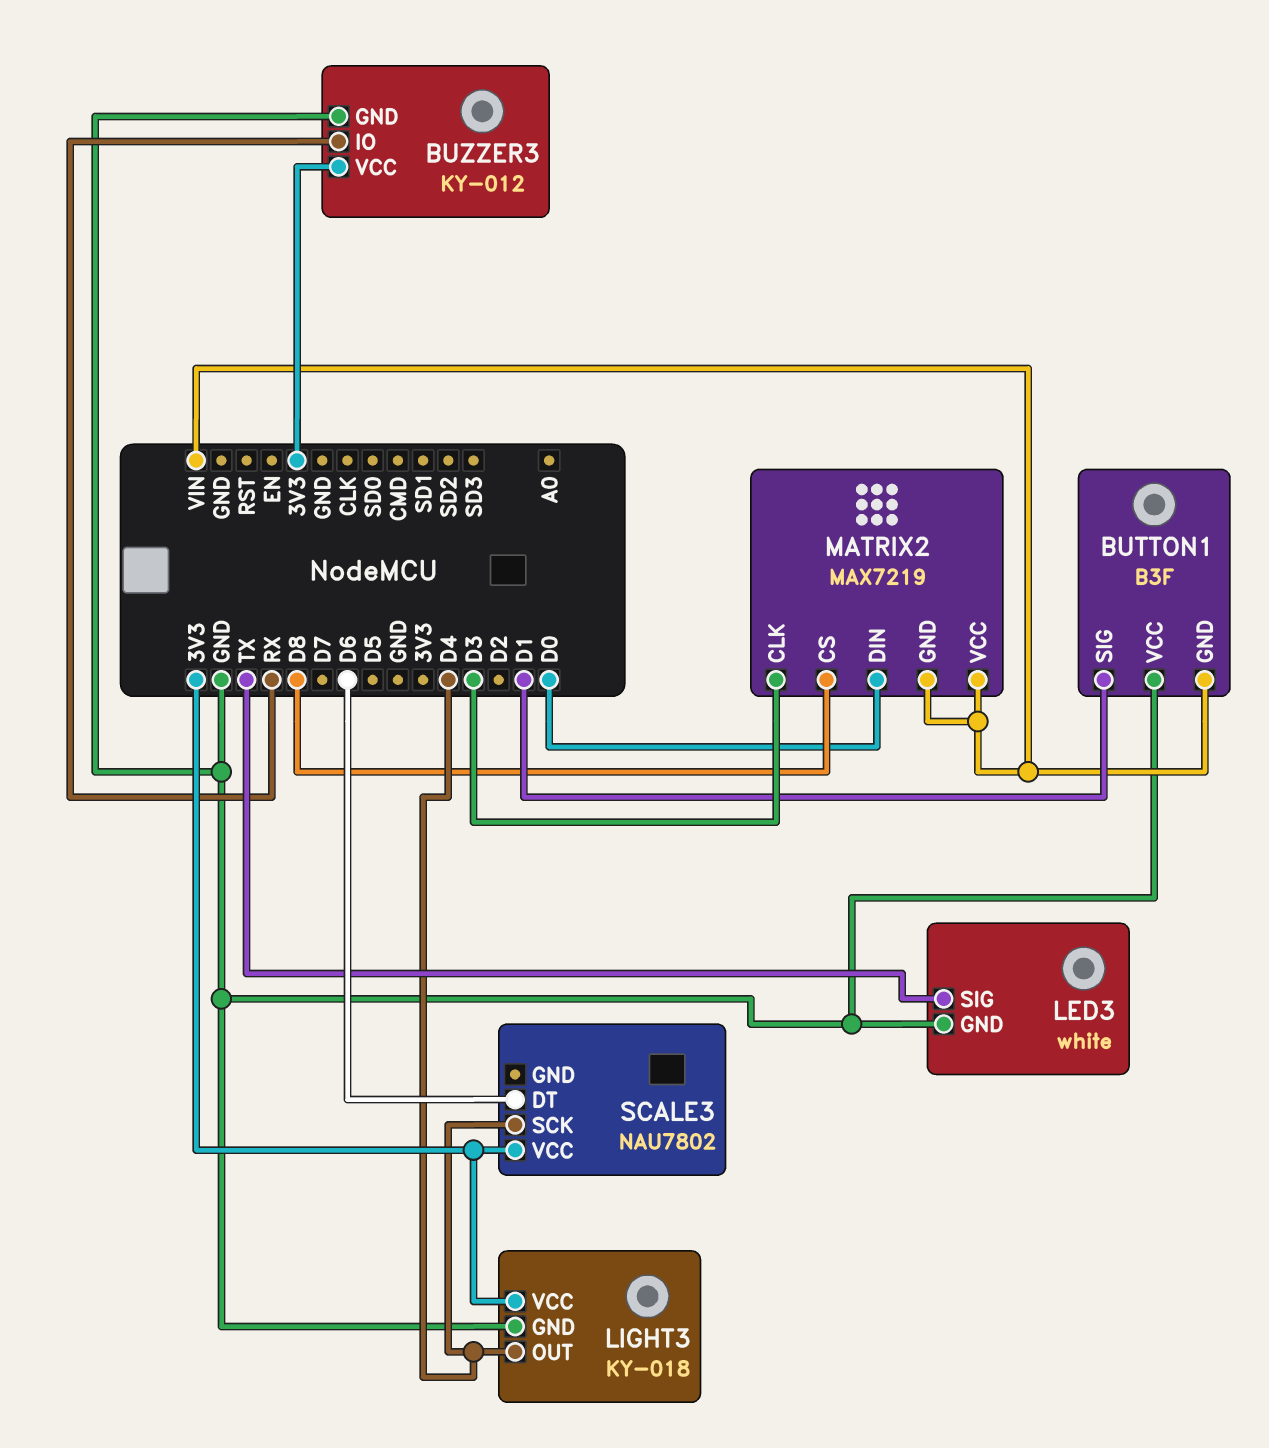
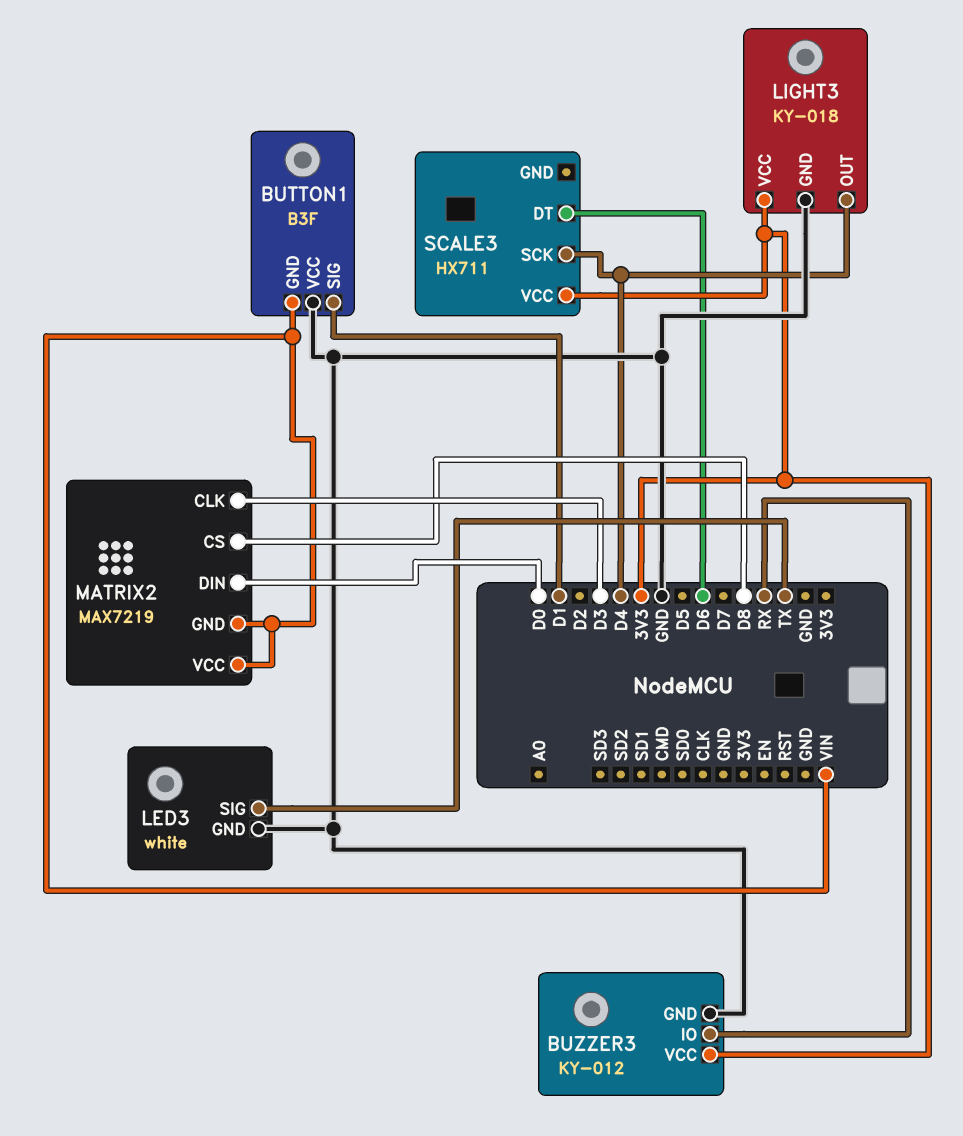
SCALE3: NAU7802 -> HX711

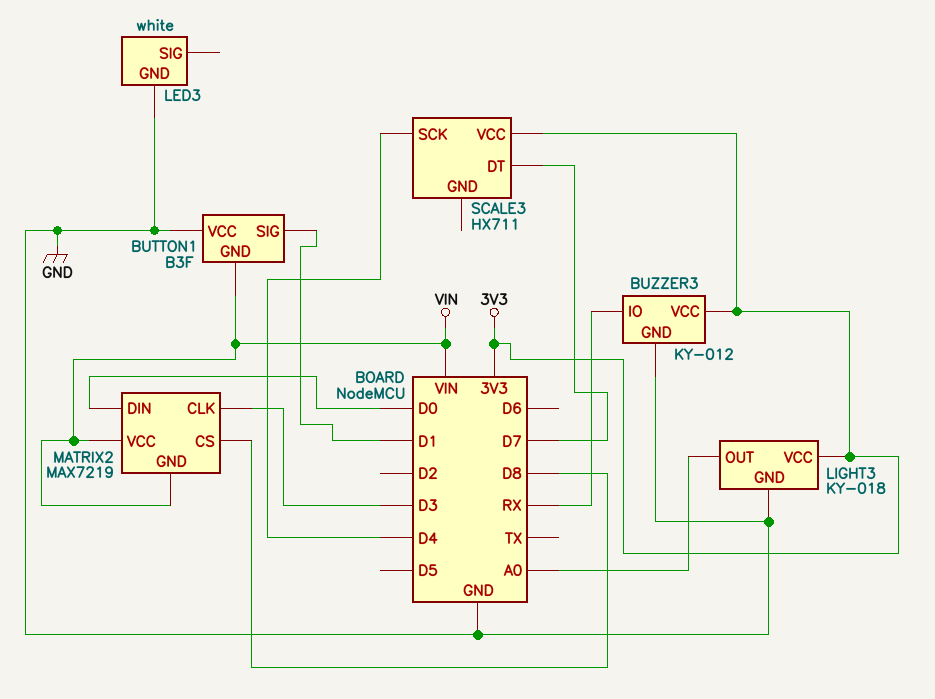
LED3 pin SIG: TX -> none
LIGHT3 pin OUT: D4 -> A0
SCALE3 pin DT: D6 -> D7

